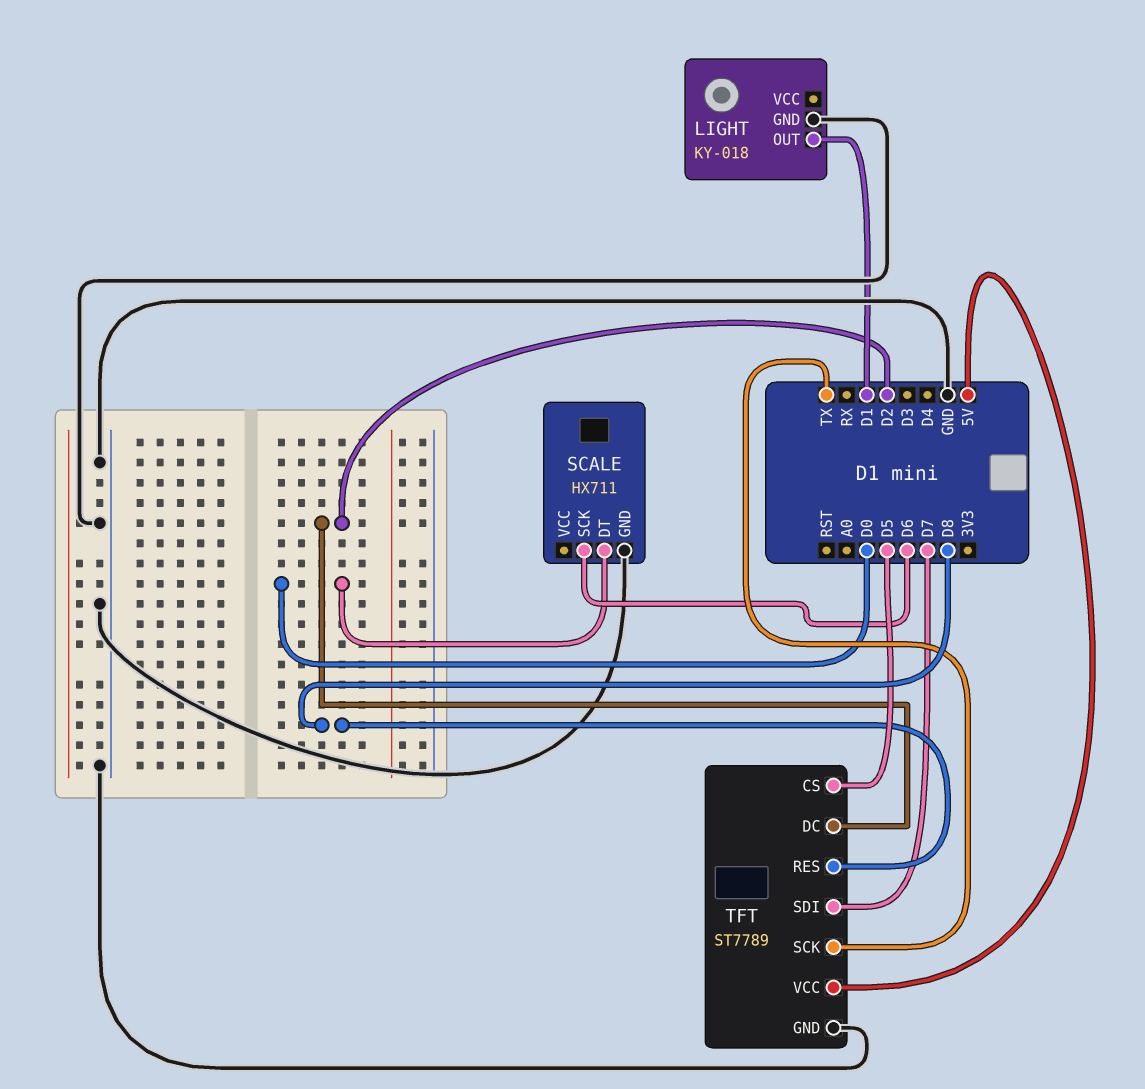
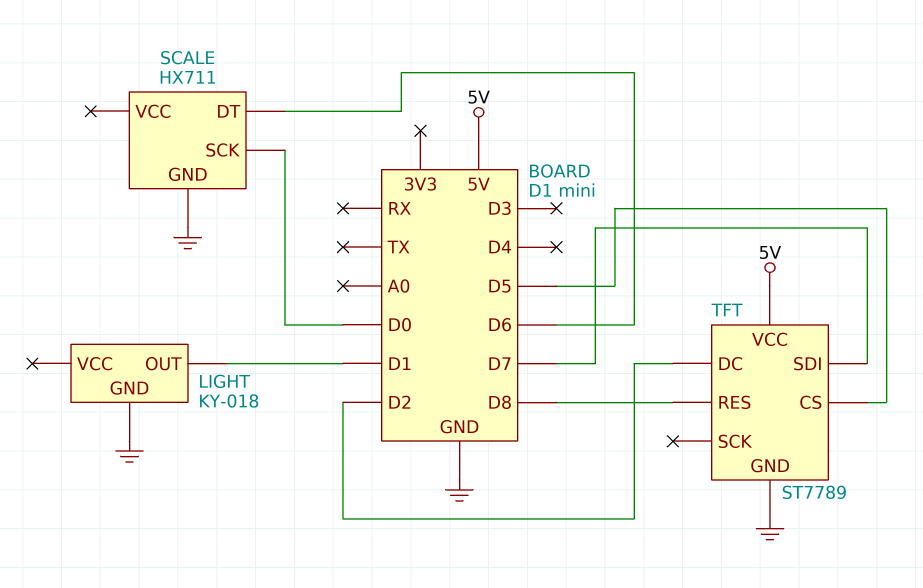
SCALE pin DT: D0 -> D6
SCALE pin SCK: D6 -> D0
TFT pin SCK: TX -> none

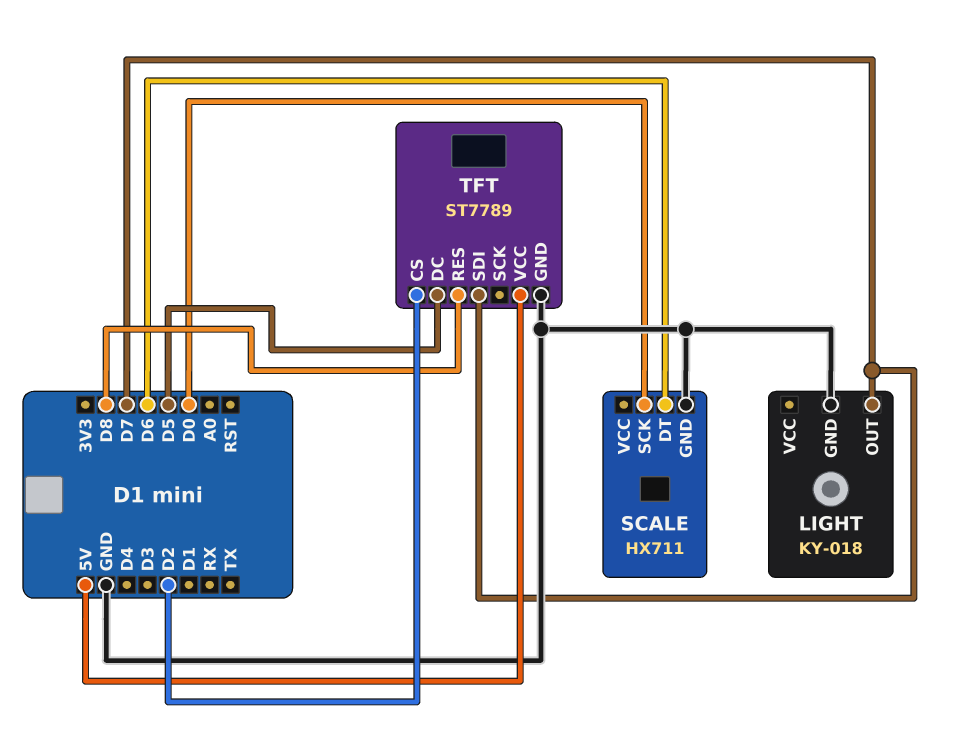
LIGHT pin OUT: D1 -> D7
TFT pin CS: D5 -> D2
TFT pin DC: D2 -> D5

